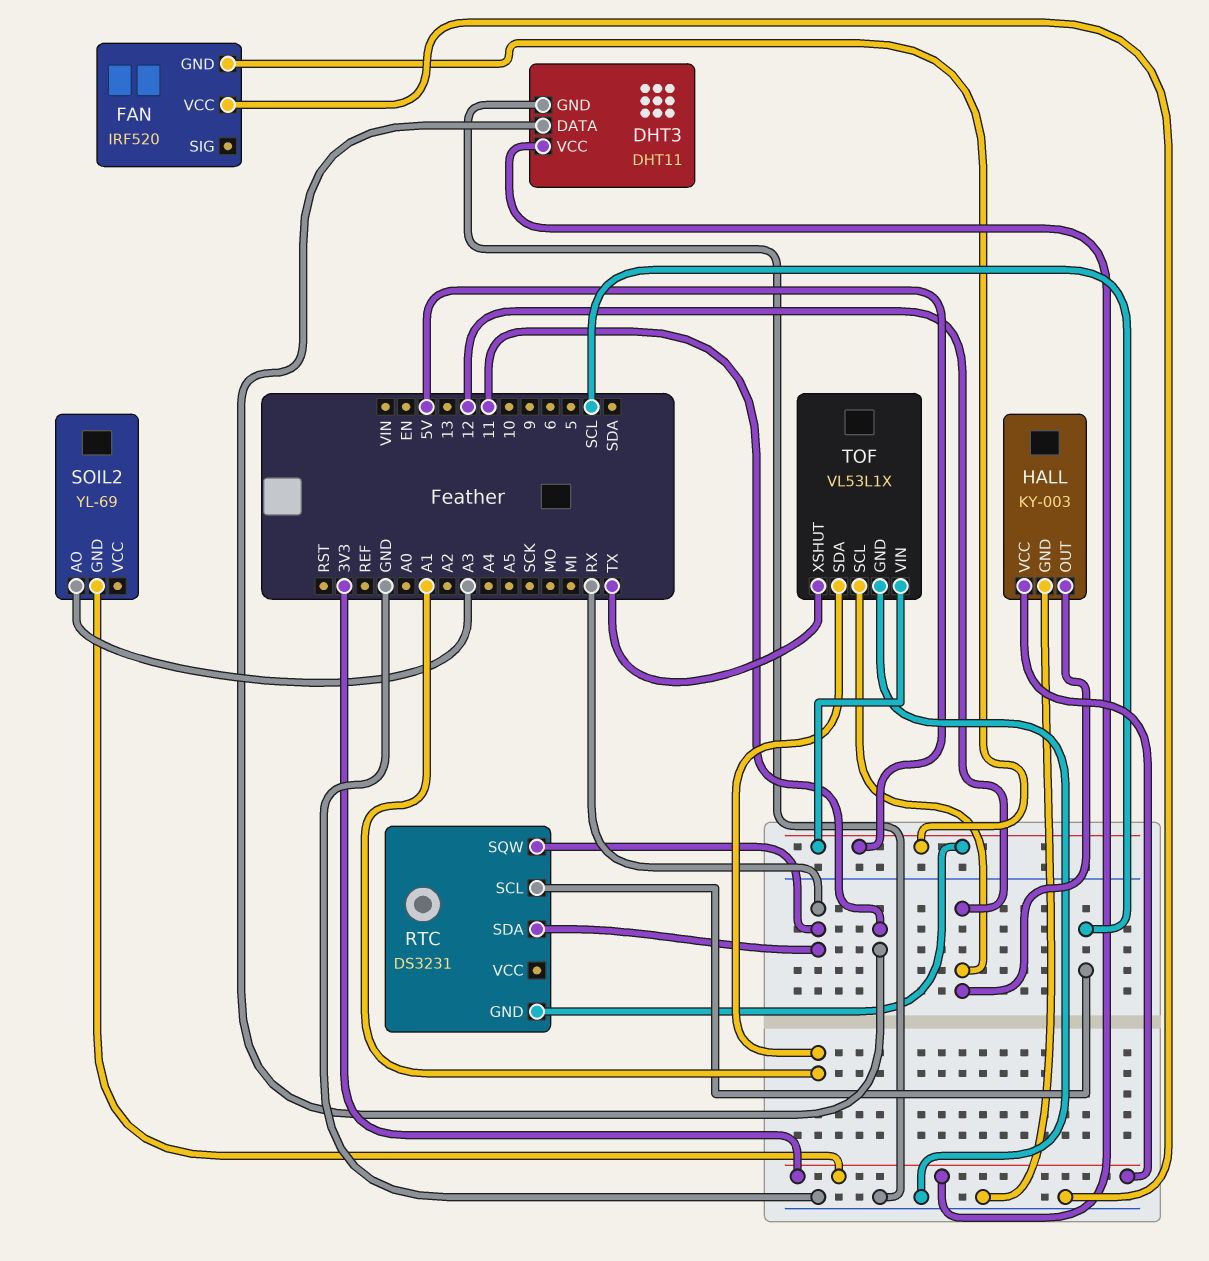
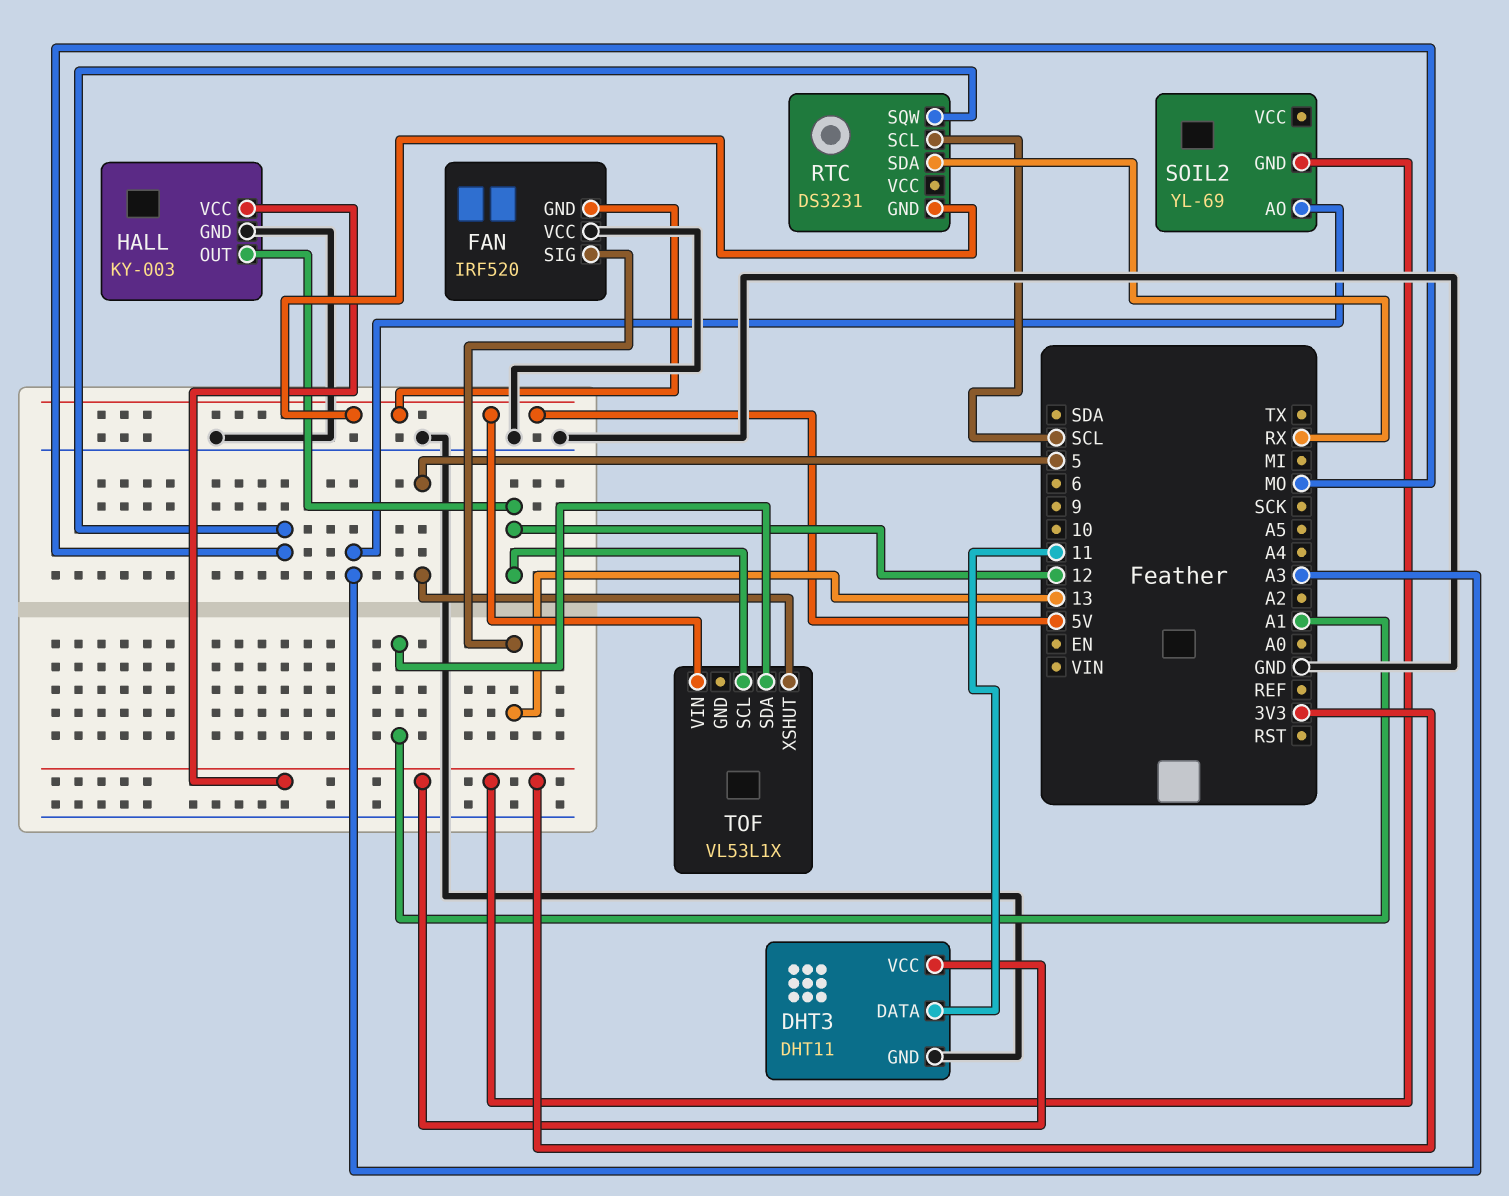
FAN pin SIG: none -> 13
RTC pin SQW: RX -> MO
TOF pin GND: GND -> none
TOF pin XSHUT: TX -> 5

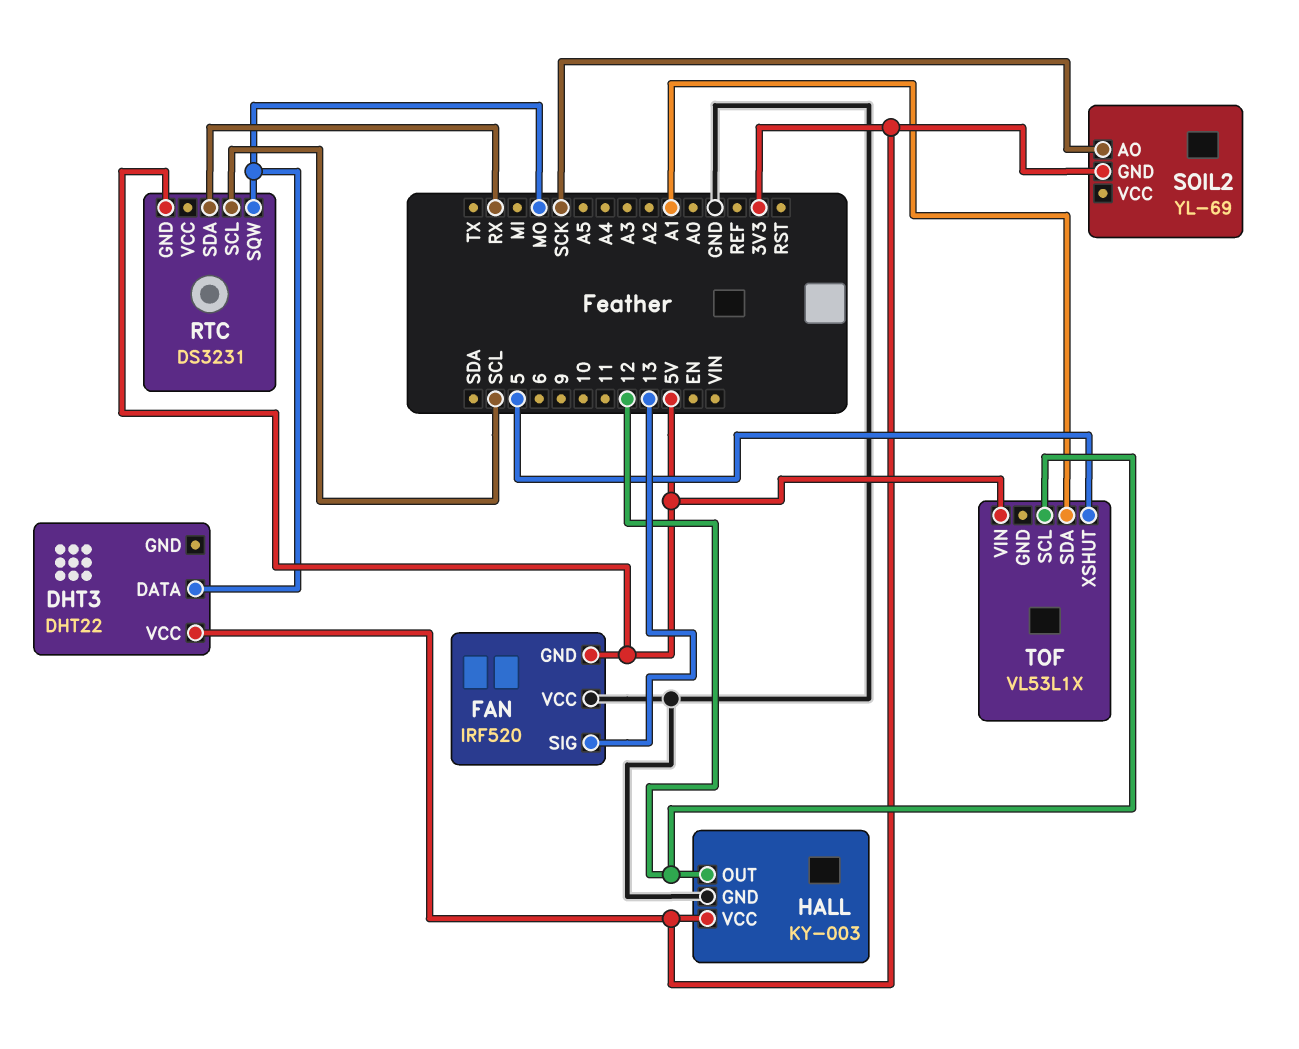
DHT3: DHT11 -> DHT22
DHT3 pin DATA: 11 -> MO
DHT3 pin GND: GND -> none
SOIL2 pin AO: A3 -> SCK

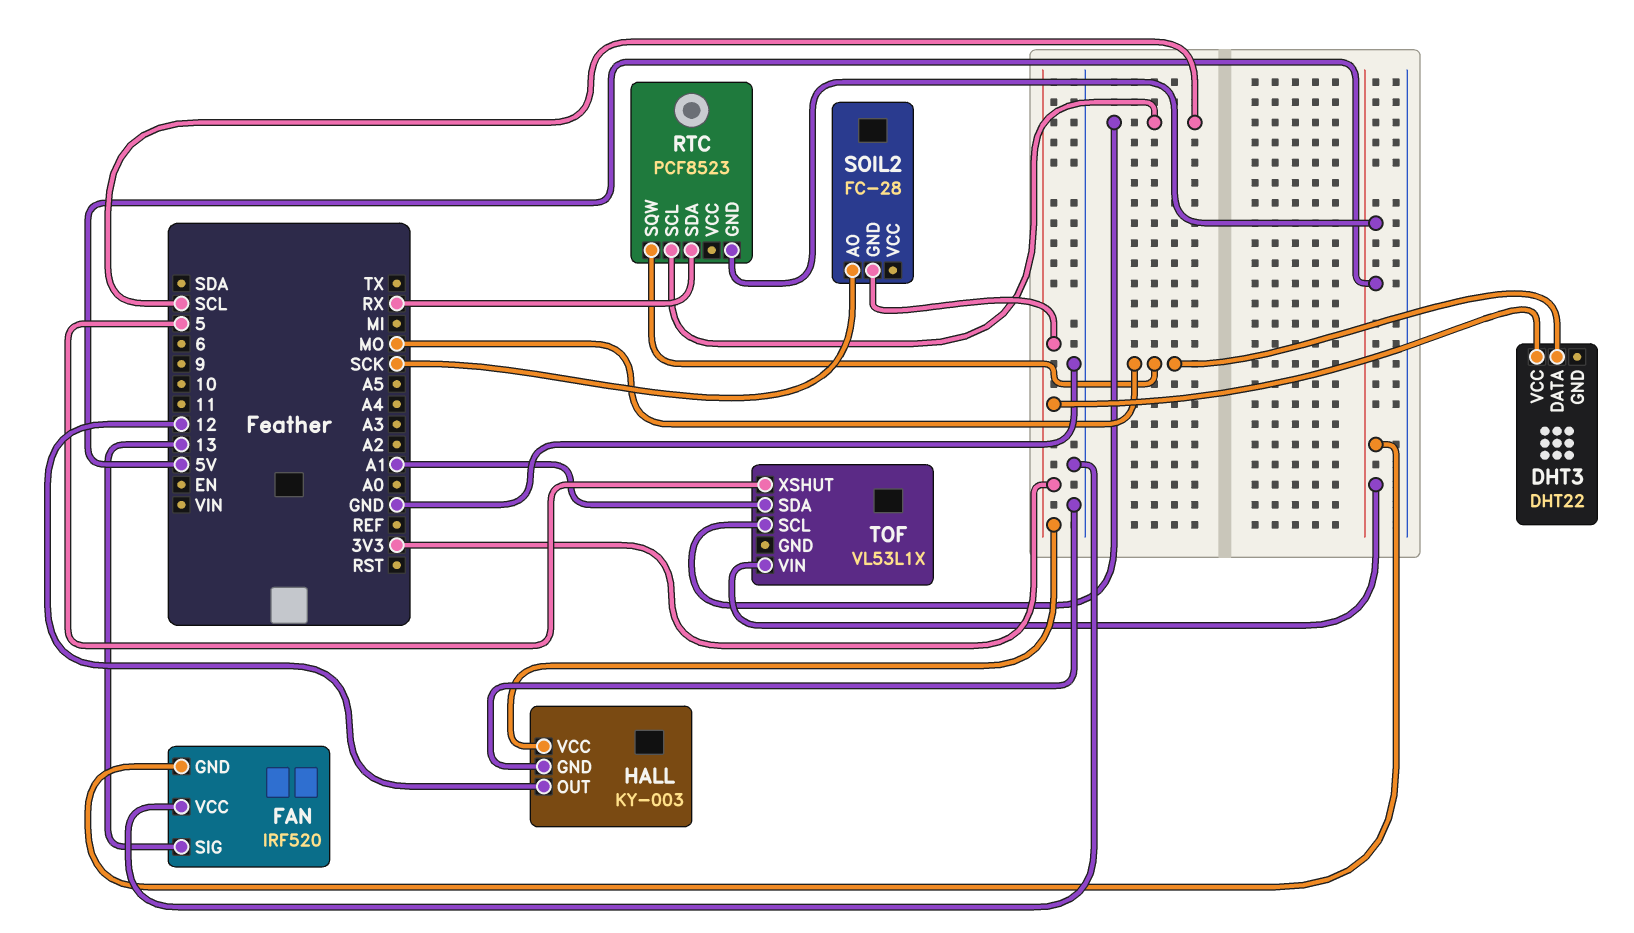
RTC: DS3231 -> PCF8523
SOIL2: YL-69 -> FC-28
TOF pin SCL: 12 -> SCL

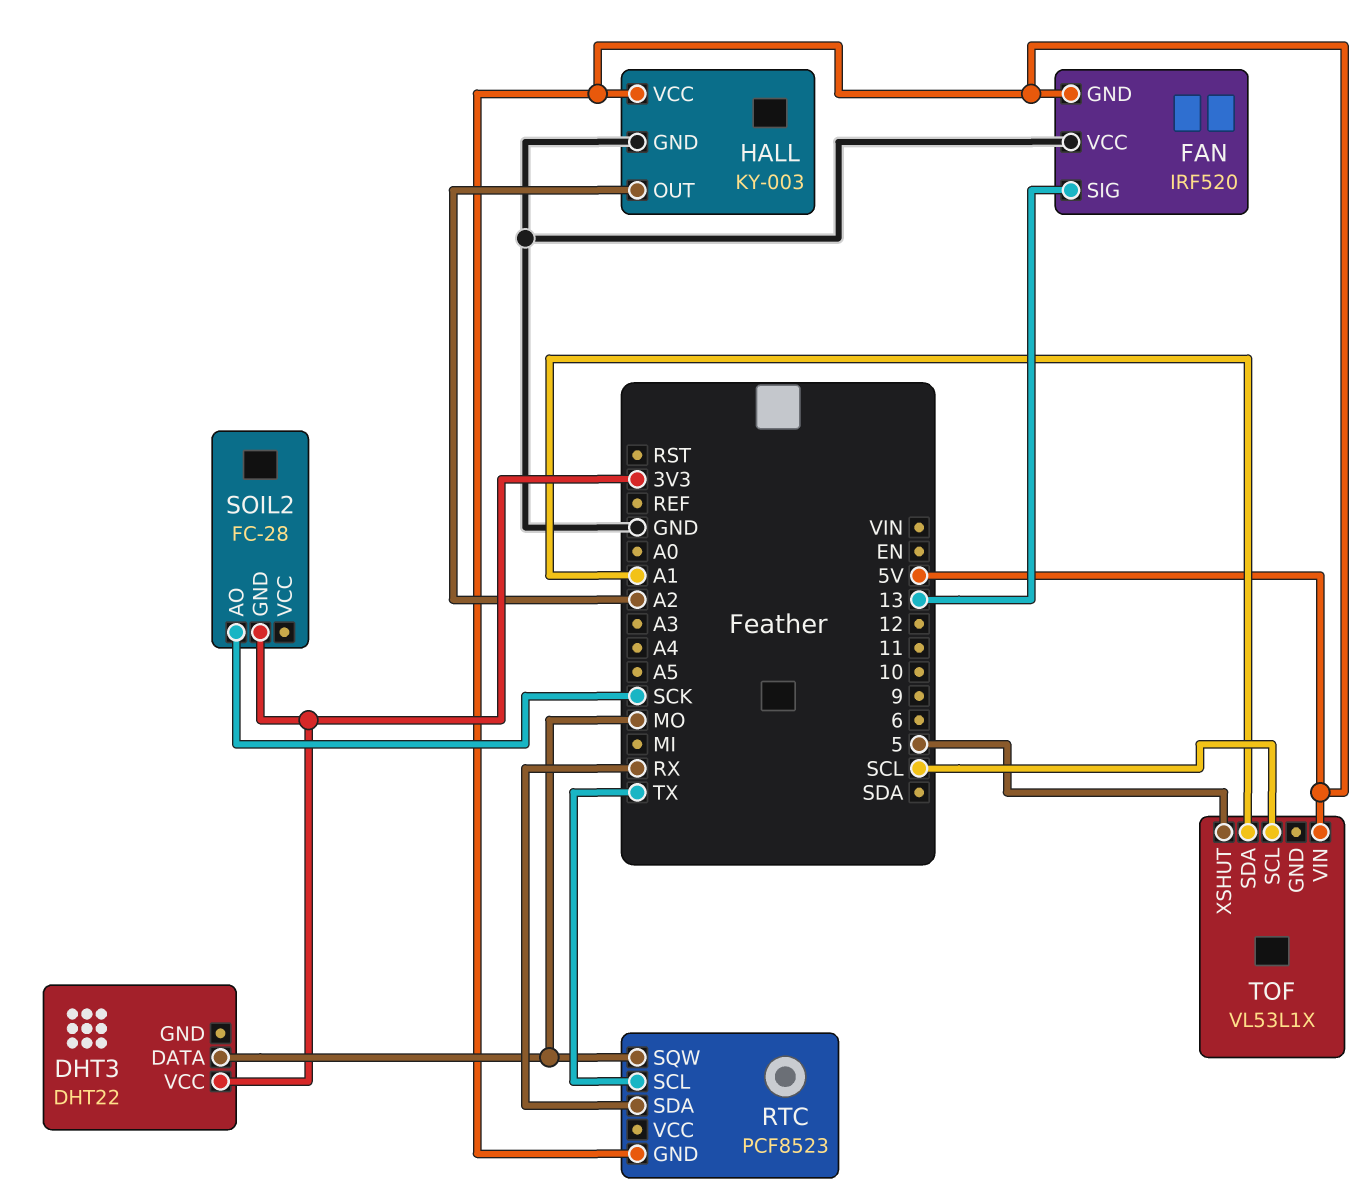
HALL pin OUT: 12 -> A2
HALL pin VCC: 3V3 -> 5V
RTC pin SCL: SCL -> TX

